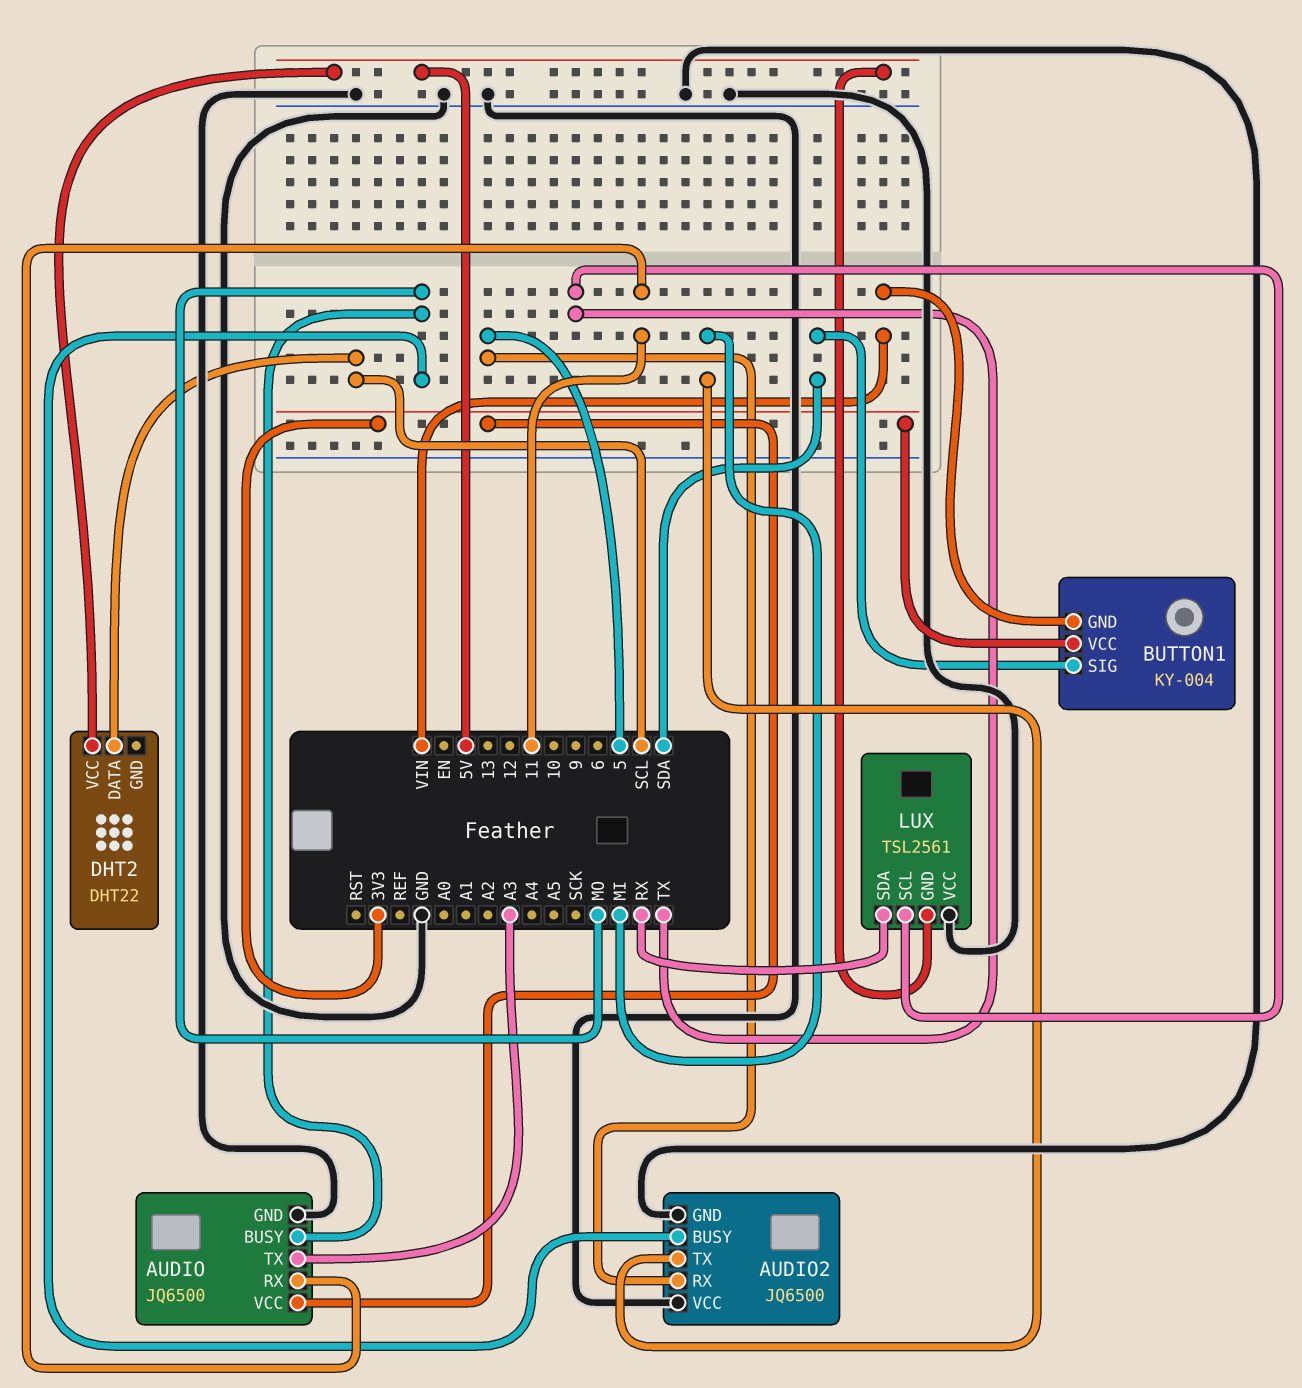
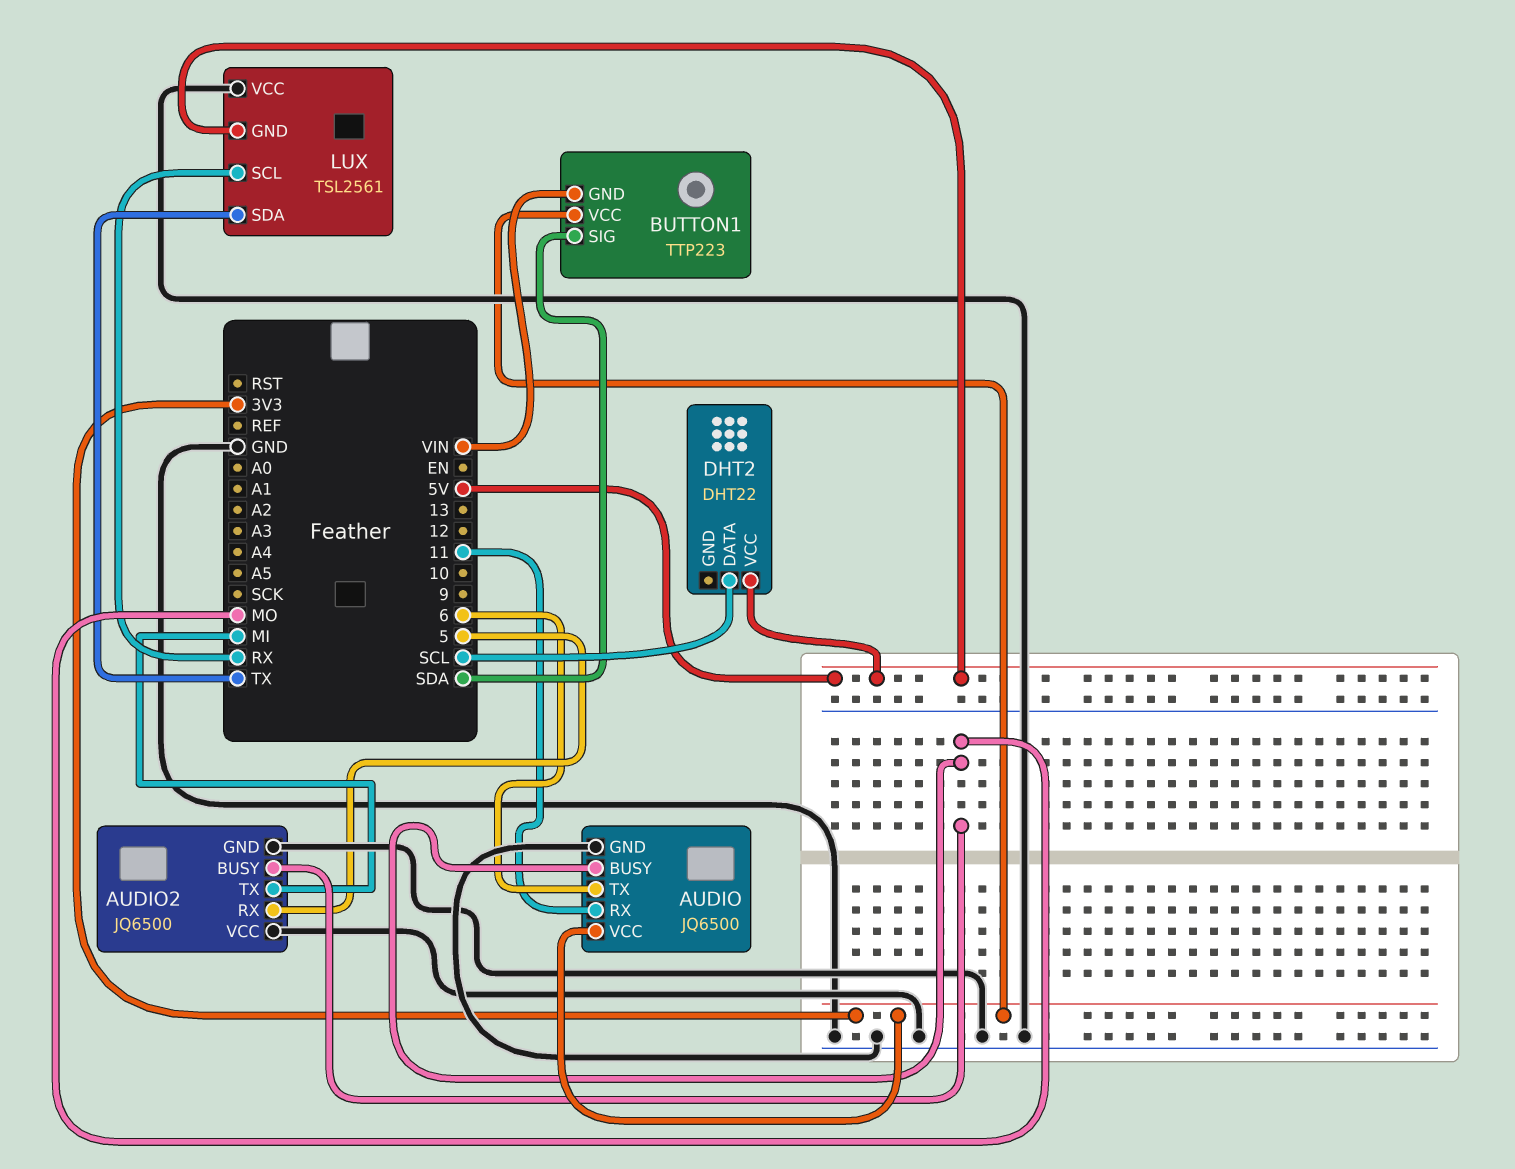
AUDIO pin TX: A3 -> 6
BUTTON1: KY-004 -> TTP223
LUX pin SCL: TX -> RX
LUX pin SDA: RX -> TX

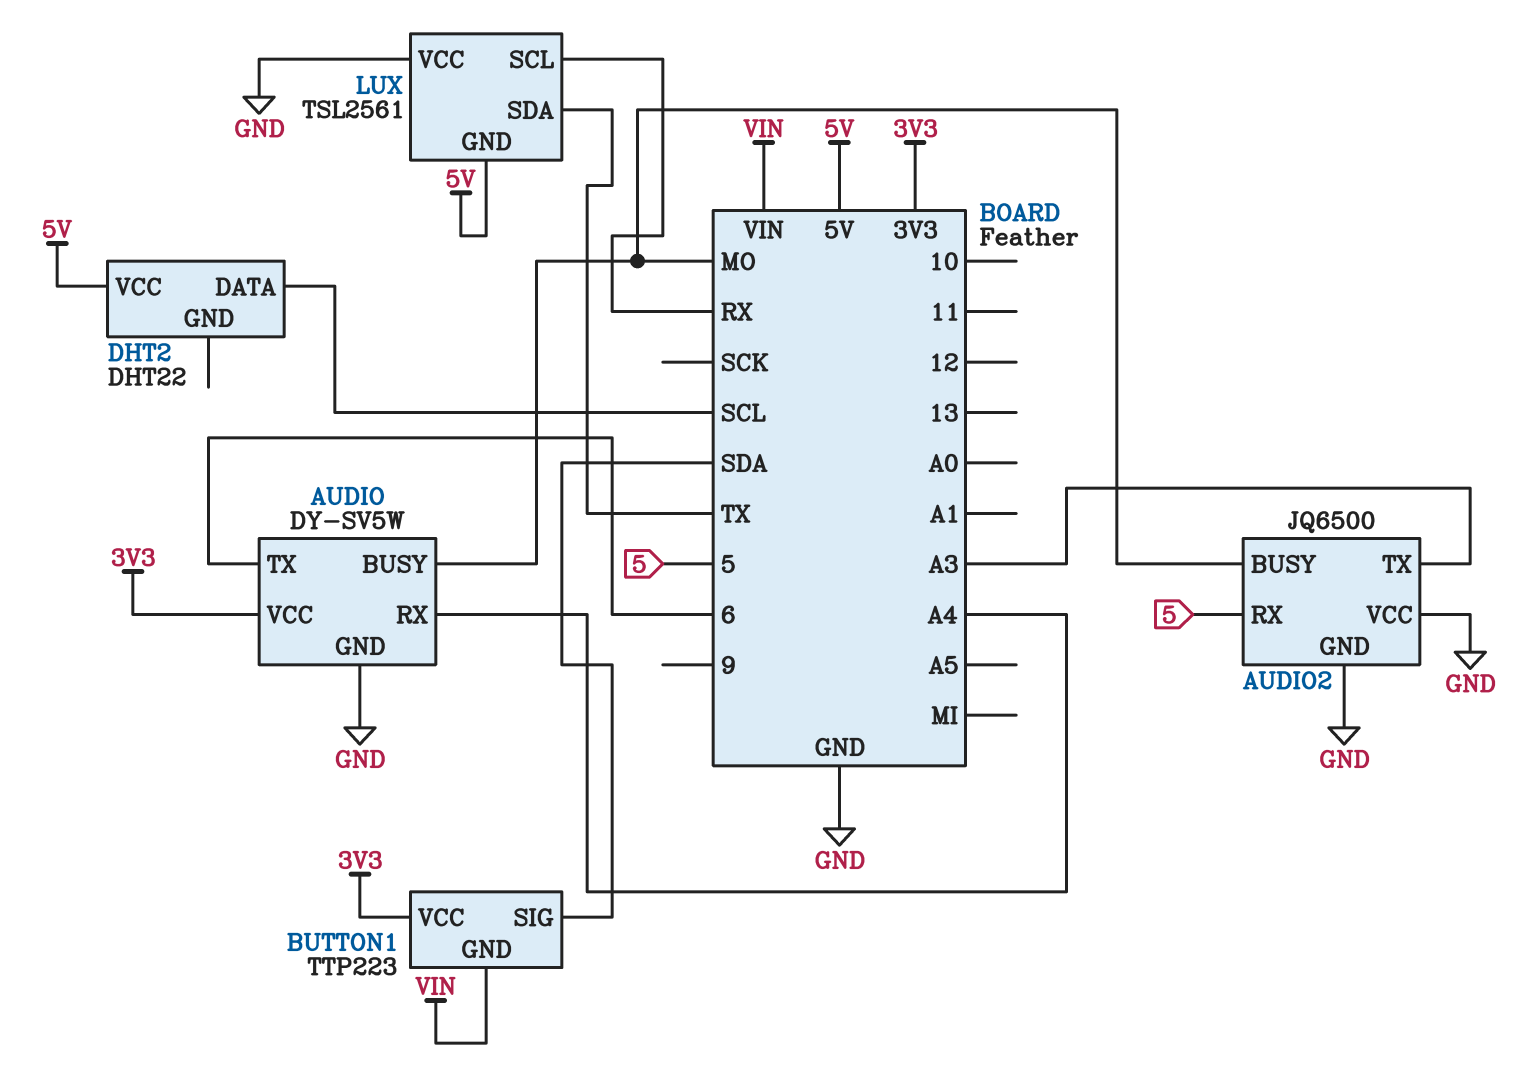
AUDIO: JQ6500 -> DY-SV5W
AUDIO pin RX: 11 -> A4
AUDIO2 pin TX: MI -> A3

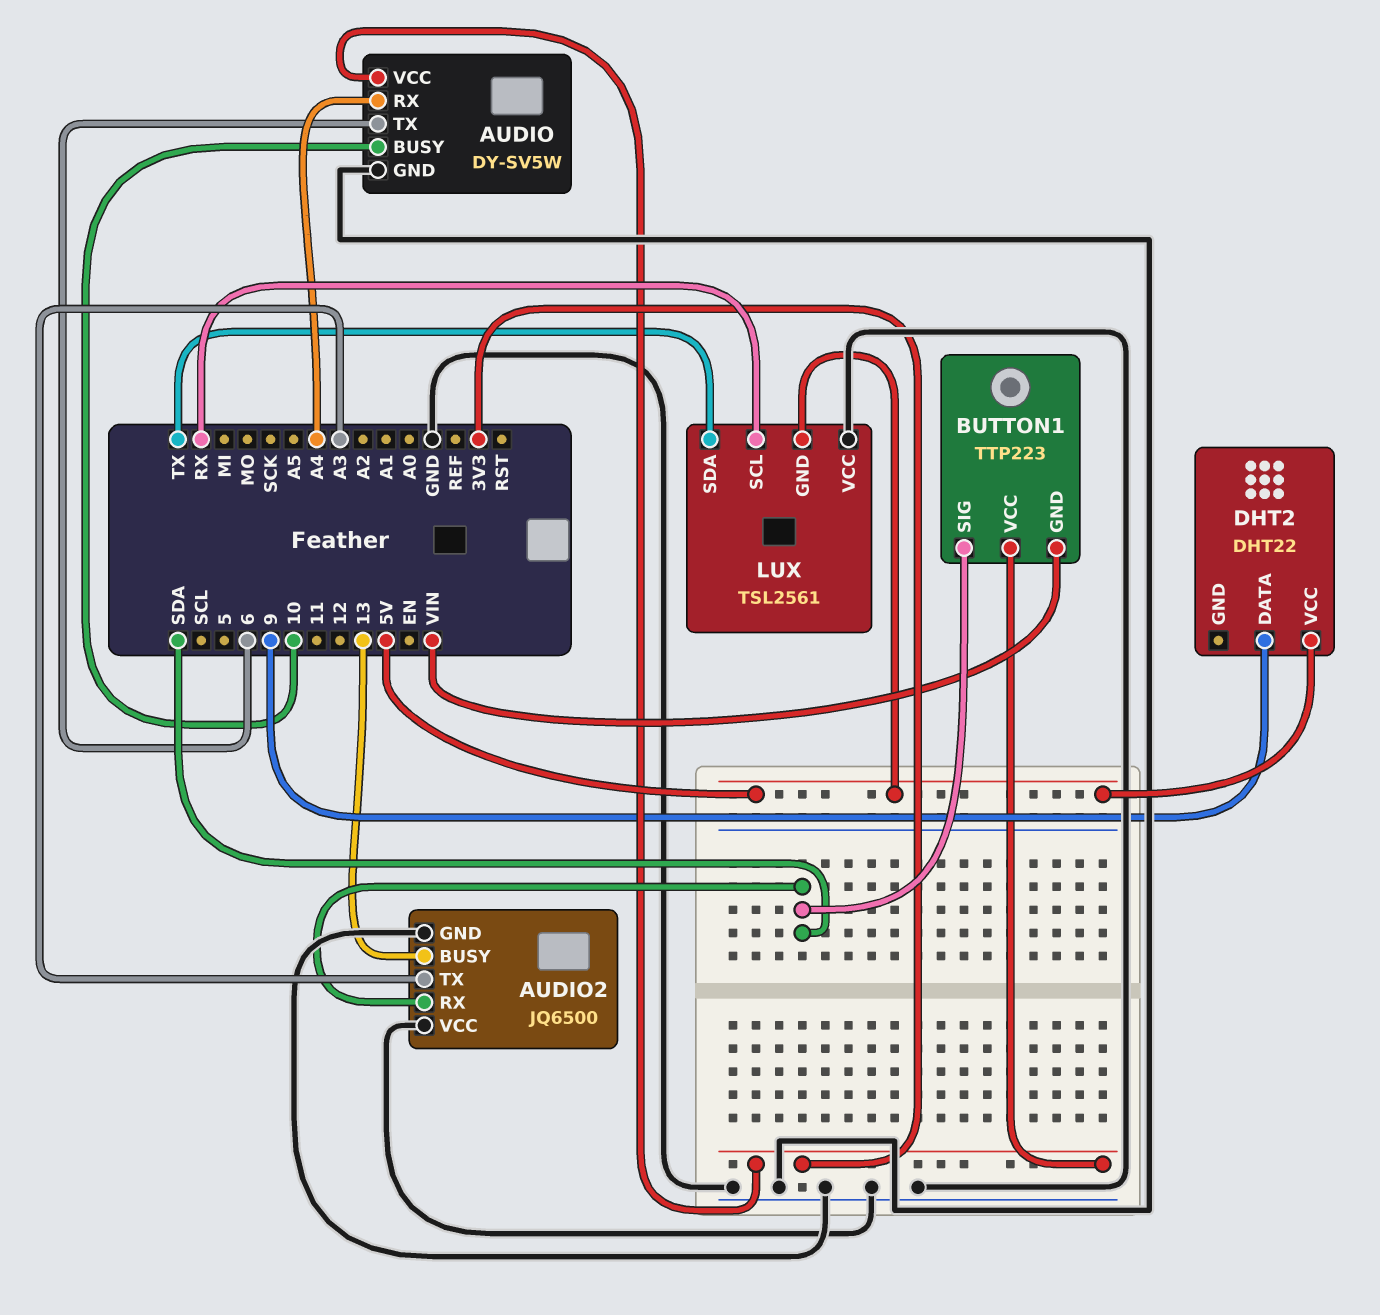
AUDIO pin BUSY: MO -> 10
AUDIO2 pin BUSY: MO -> 13
AUDIO2 pin RX: 5 -> SDA
DHT2 pin DATA: SCL -> 9

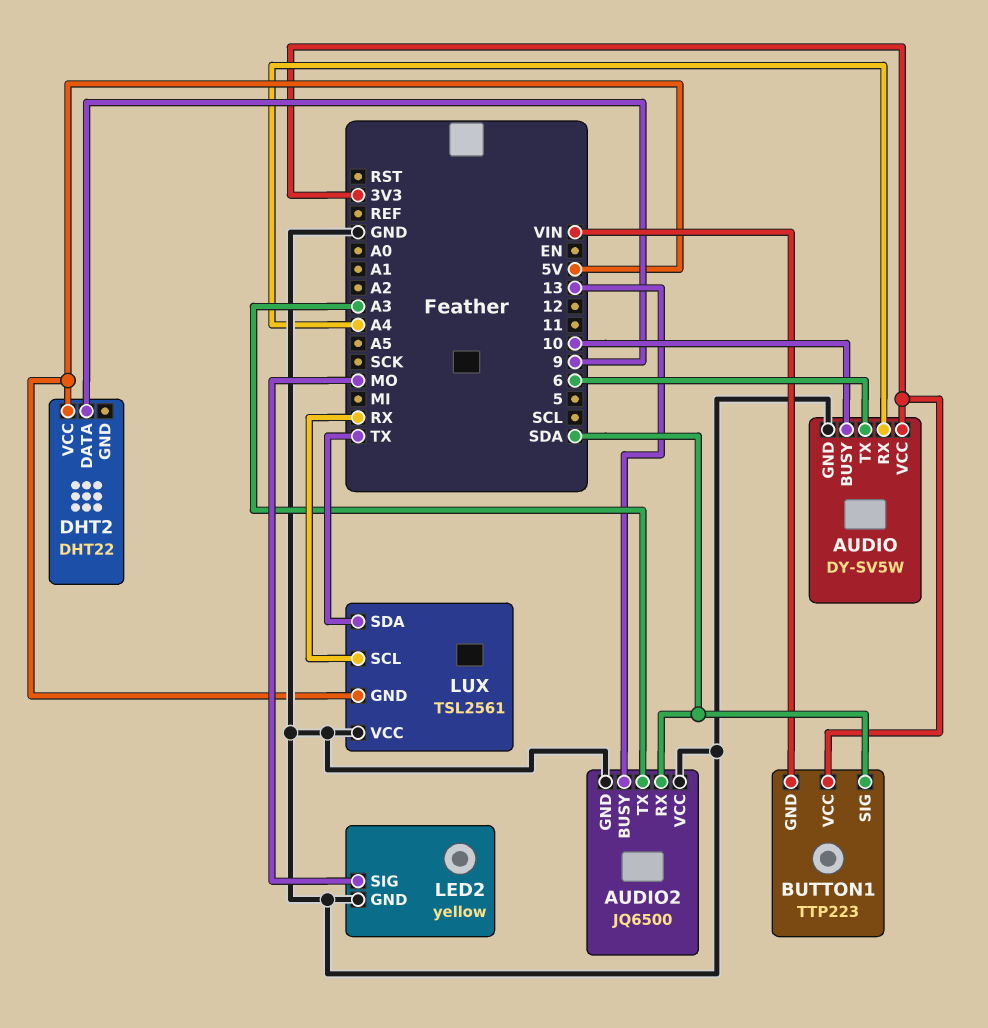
LED2: none -> yellow
LED2 pin GND: none -> GND
LED2 pin SIG: none -> MO

